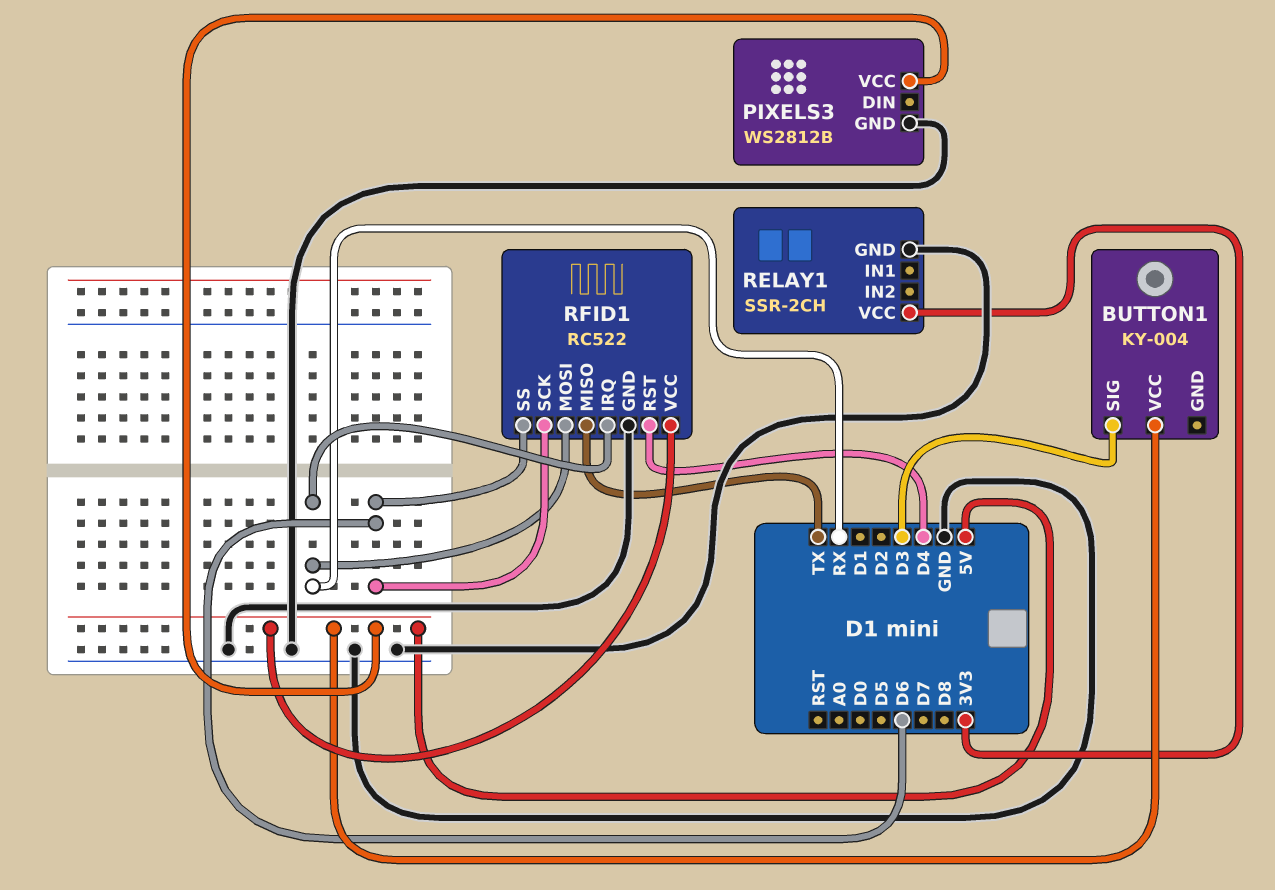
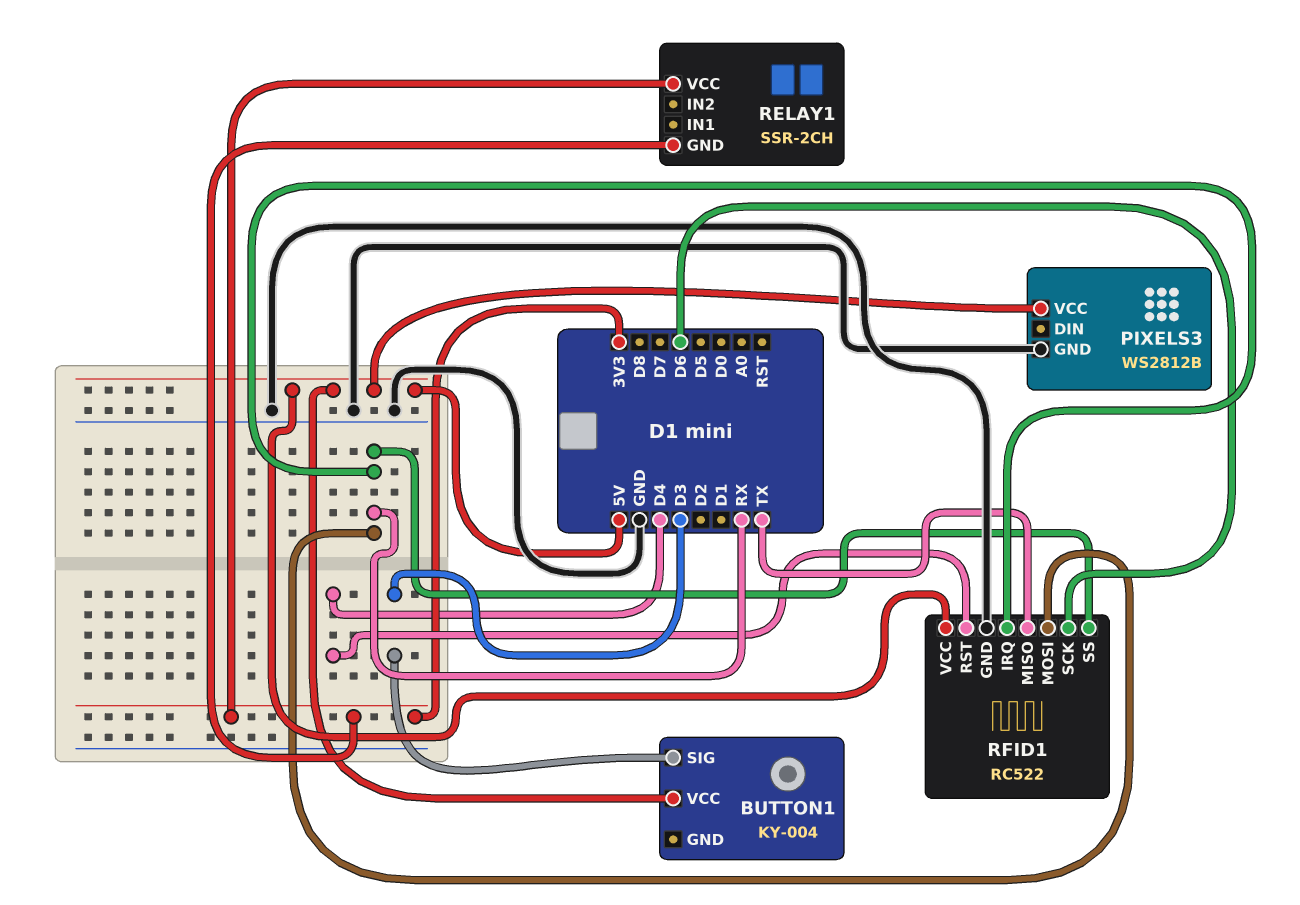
RELAY1 pin GND: GND -> 3V3
RFID1 pin SS: D6 -> RX

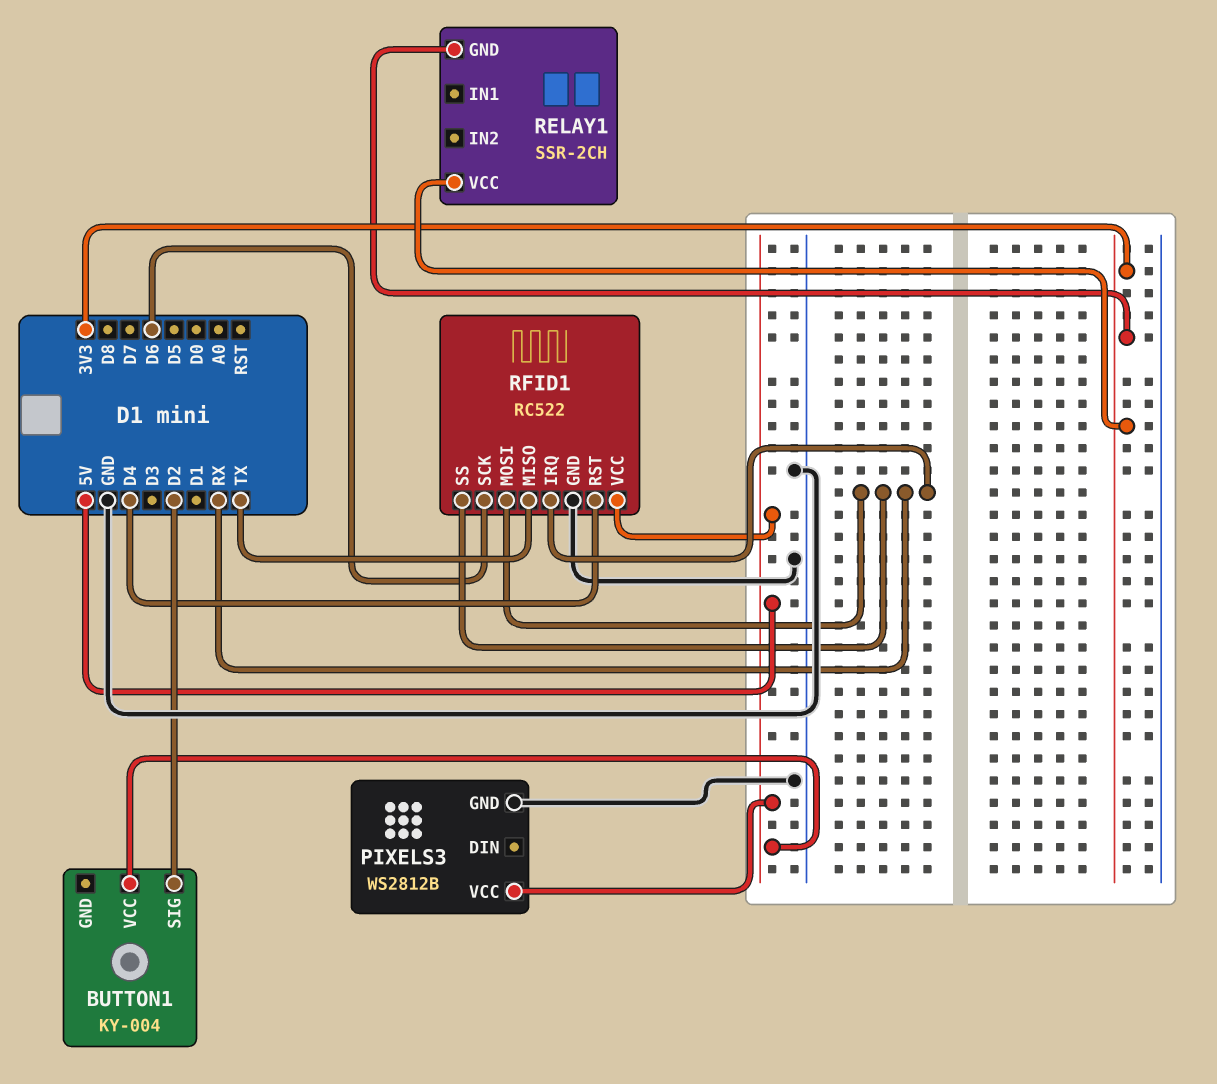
BUTTON1 pin SIG: D3 -> D2

